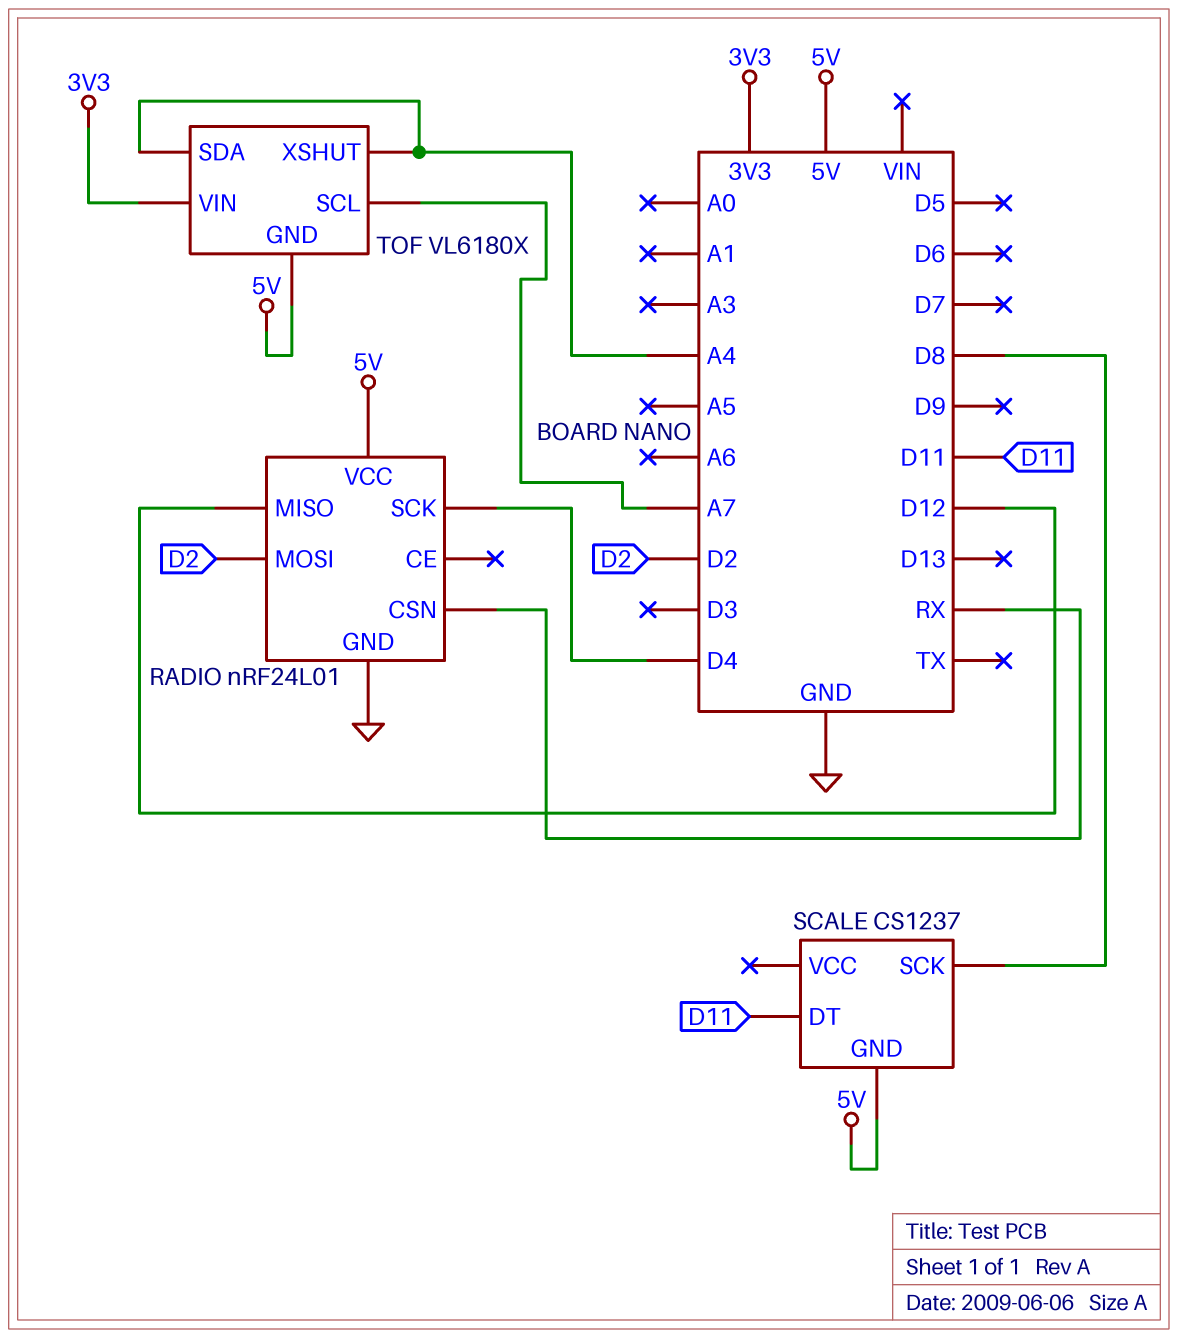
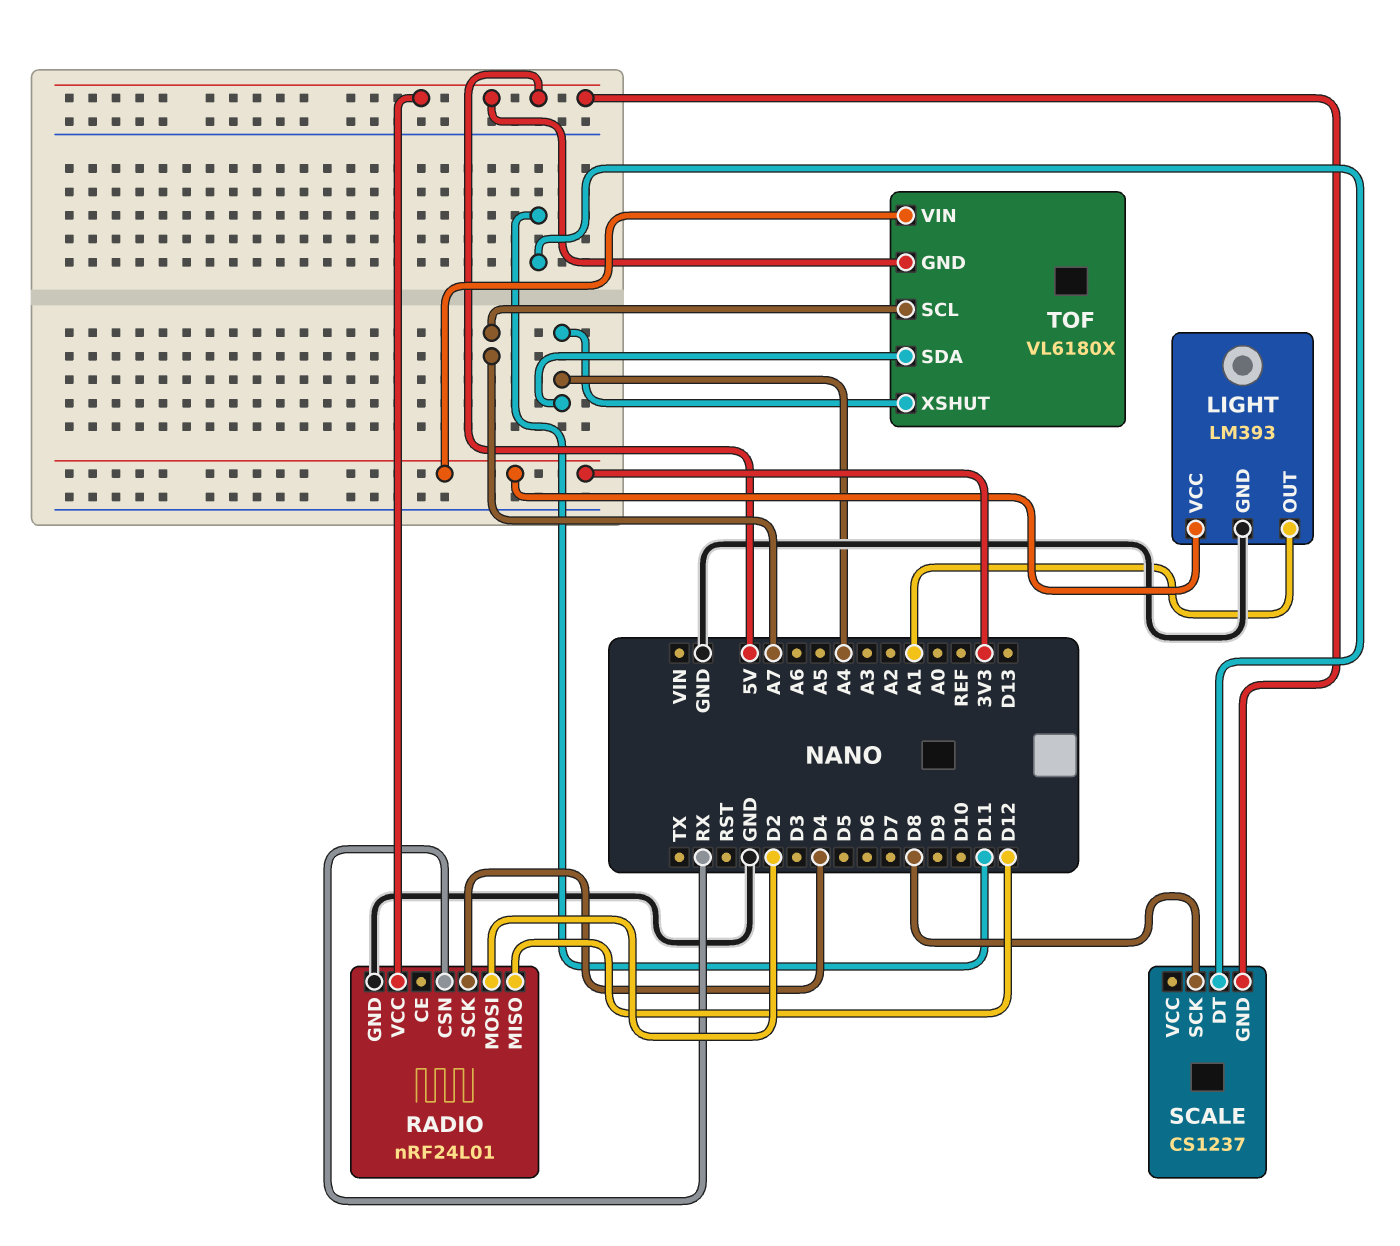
LIGHT: none -> LM393
LIGHT pin GND: none -> GND
LIGHT pin OUT: none -> A1
LIGHT pin VCC: none -> 3V3

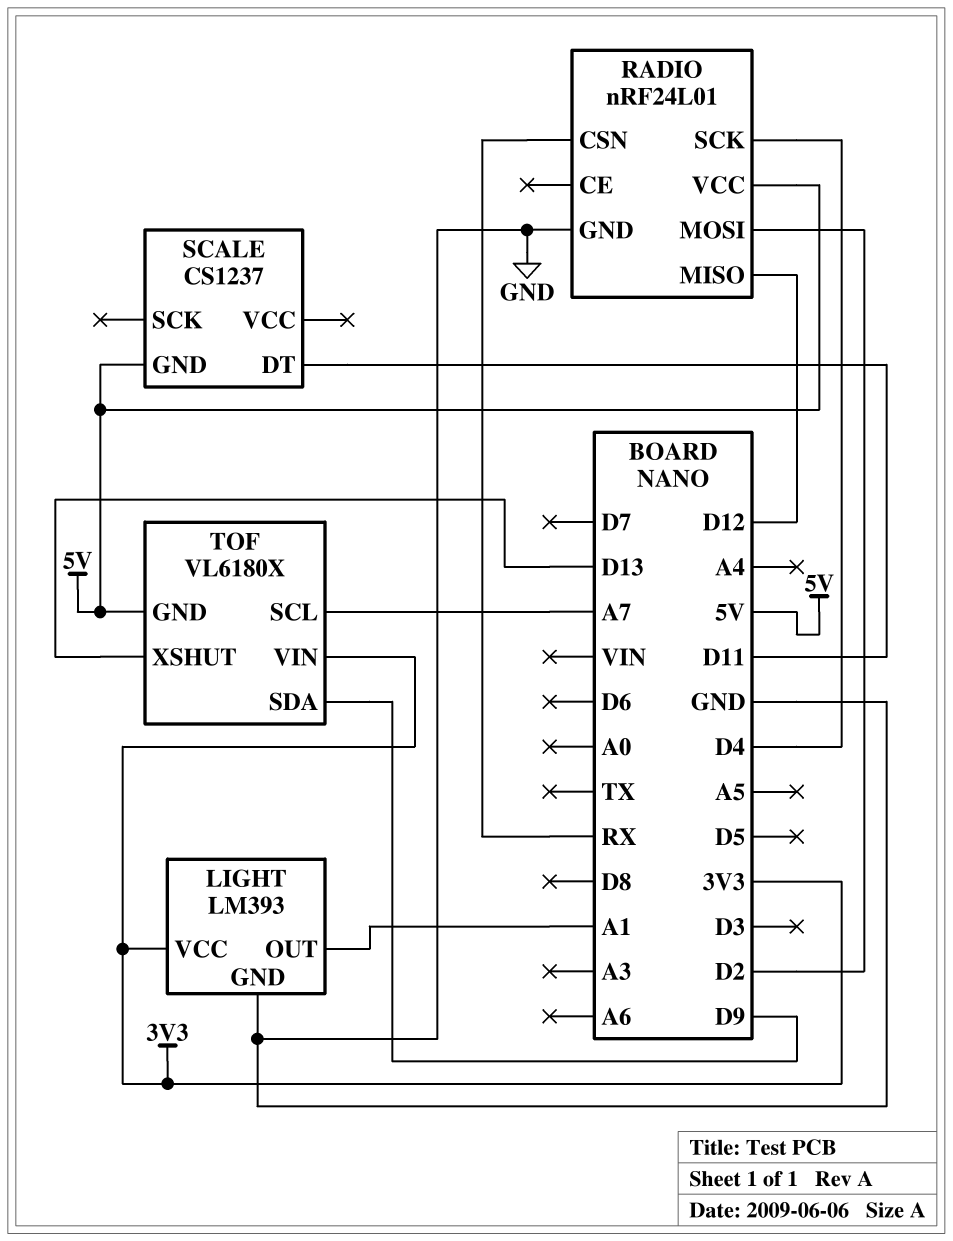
SCALE pin SCK: D8 -> none
TOF pin SDA: A4 -> D9
TOF pin XSHUT: A4 -> D13

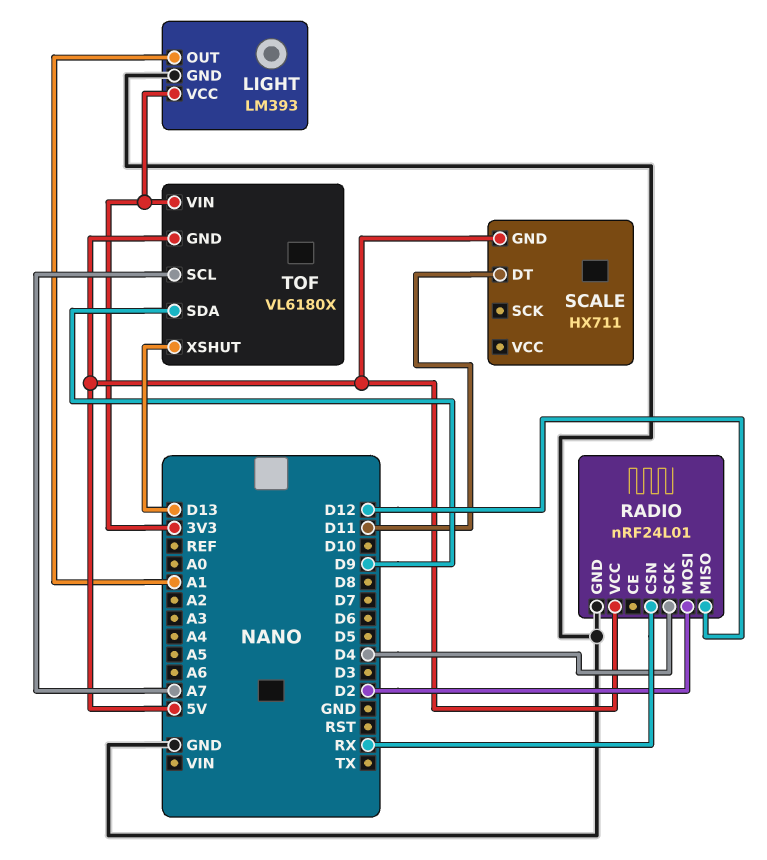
SCALE: CS1237 -> HX711

